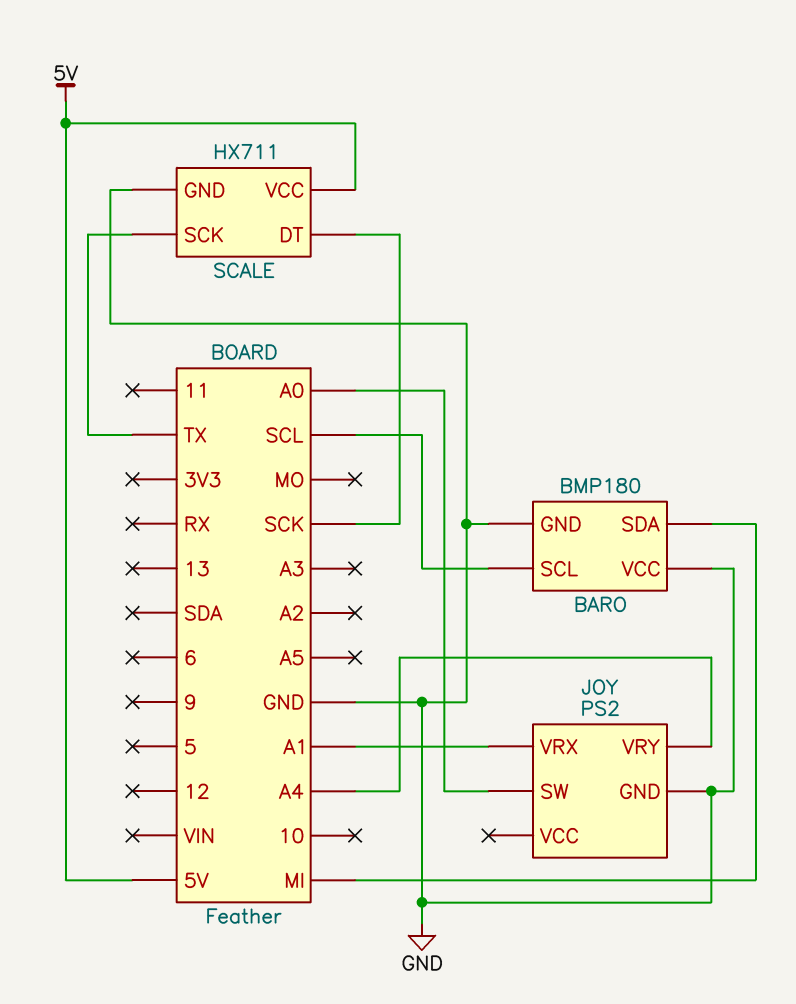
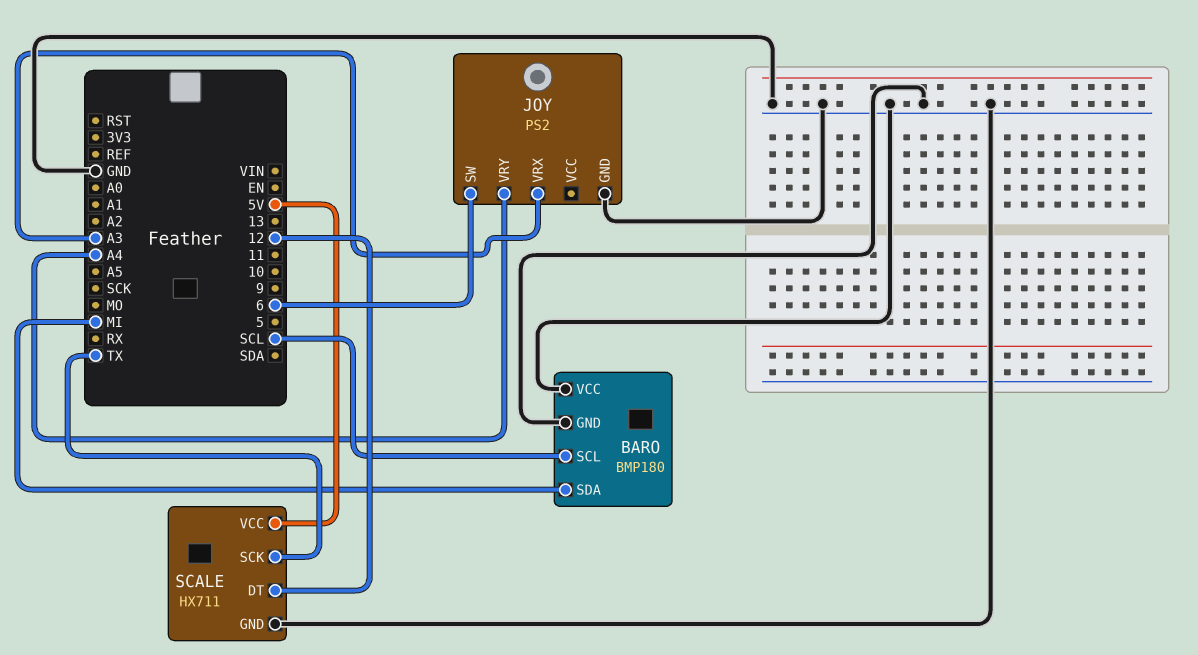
JOY pin SW: A0 -> 6
JOY pin VRX: A1 -> A3
SCALE pin DT: SCK -> 12

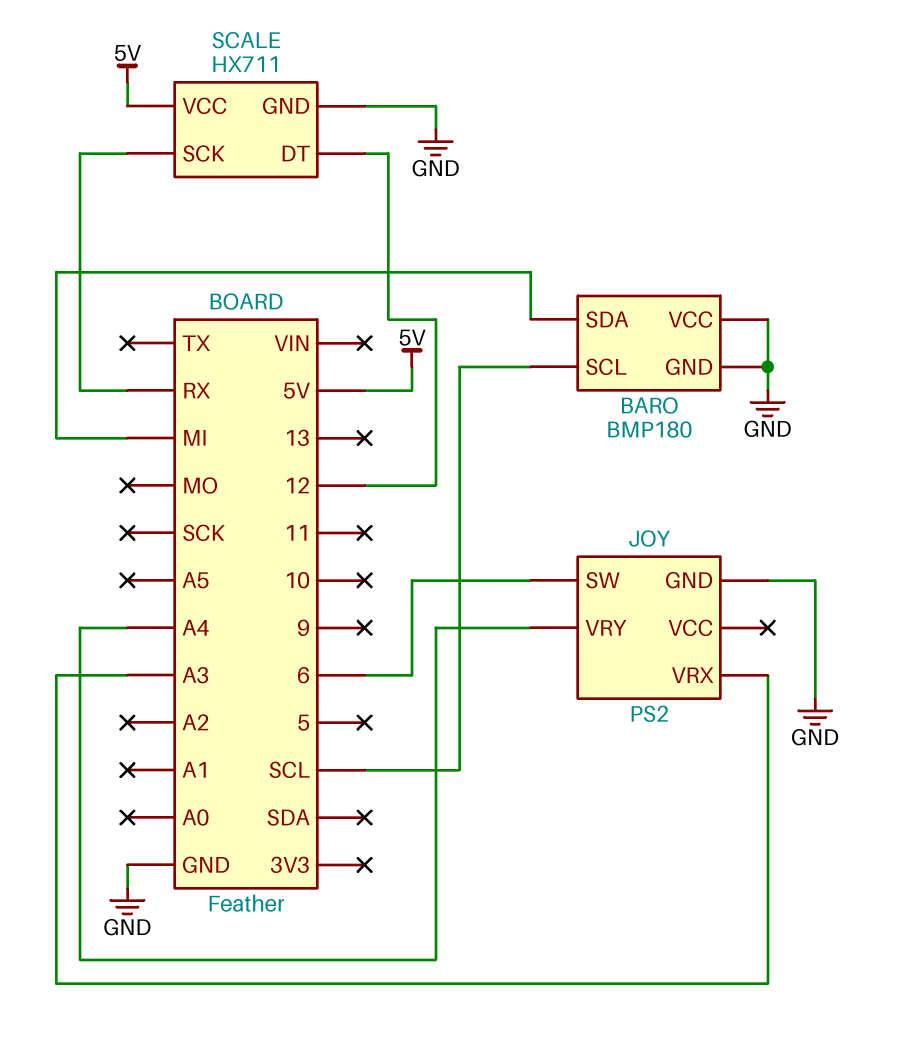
SCALE pin SCK: TX -> RX

